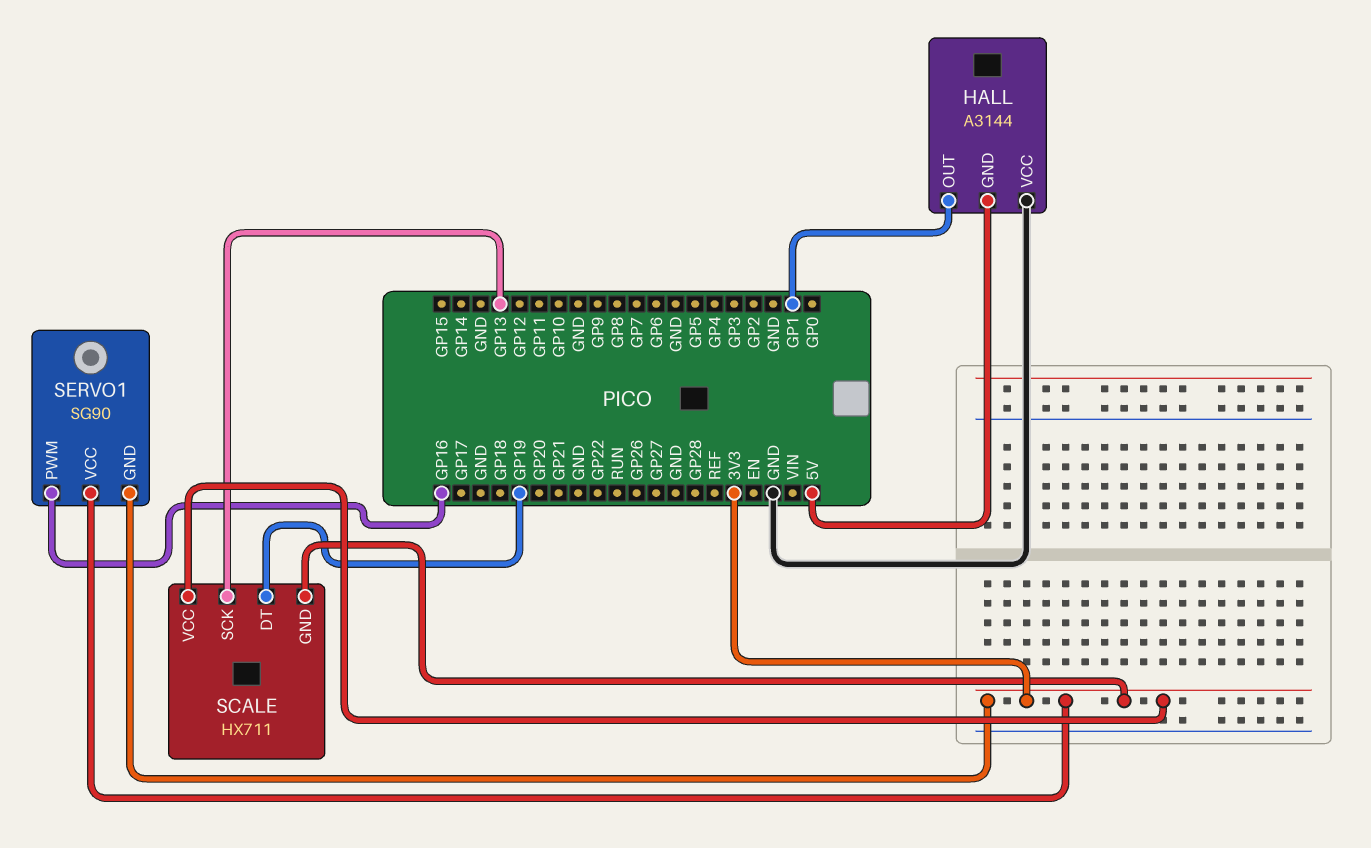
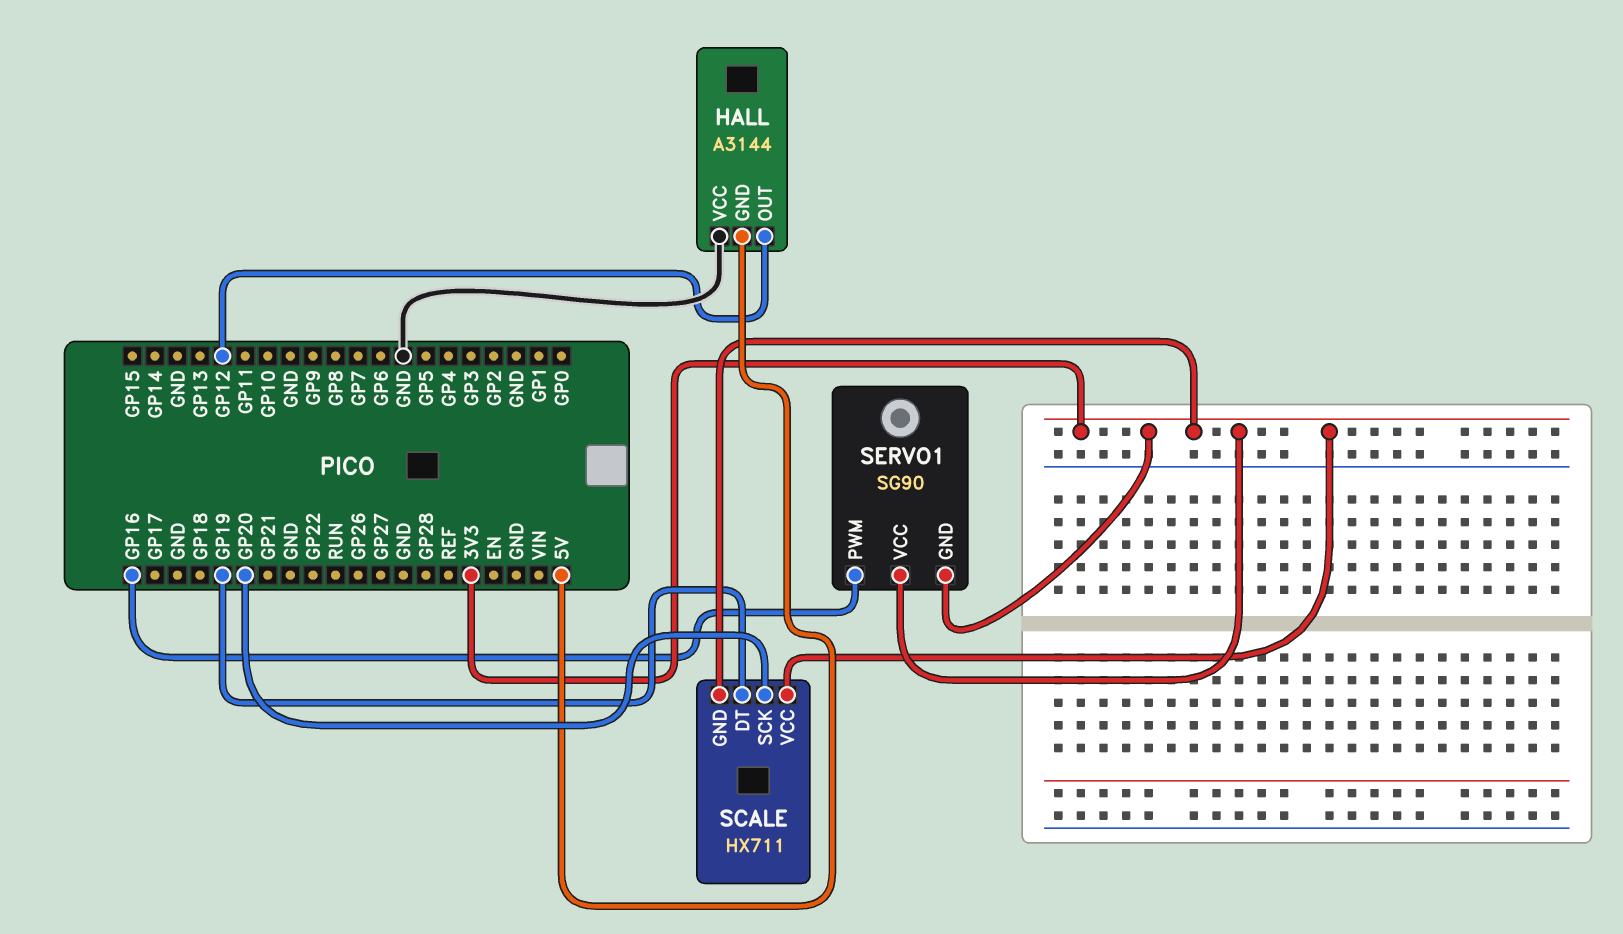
HALL pin OUT: GP1 -> GP12
SCALE pin SCK: GP13 -> GP20

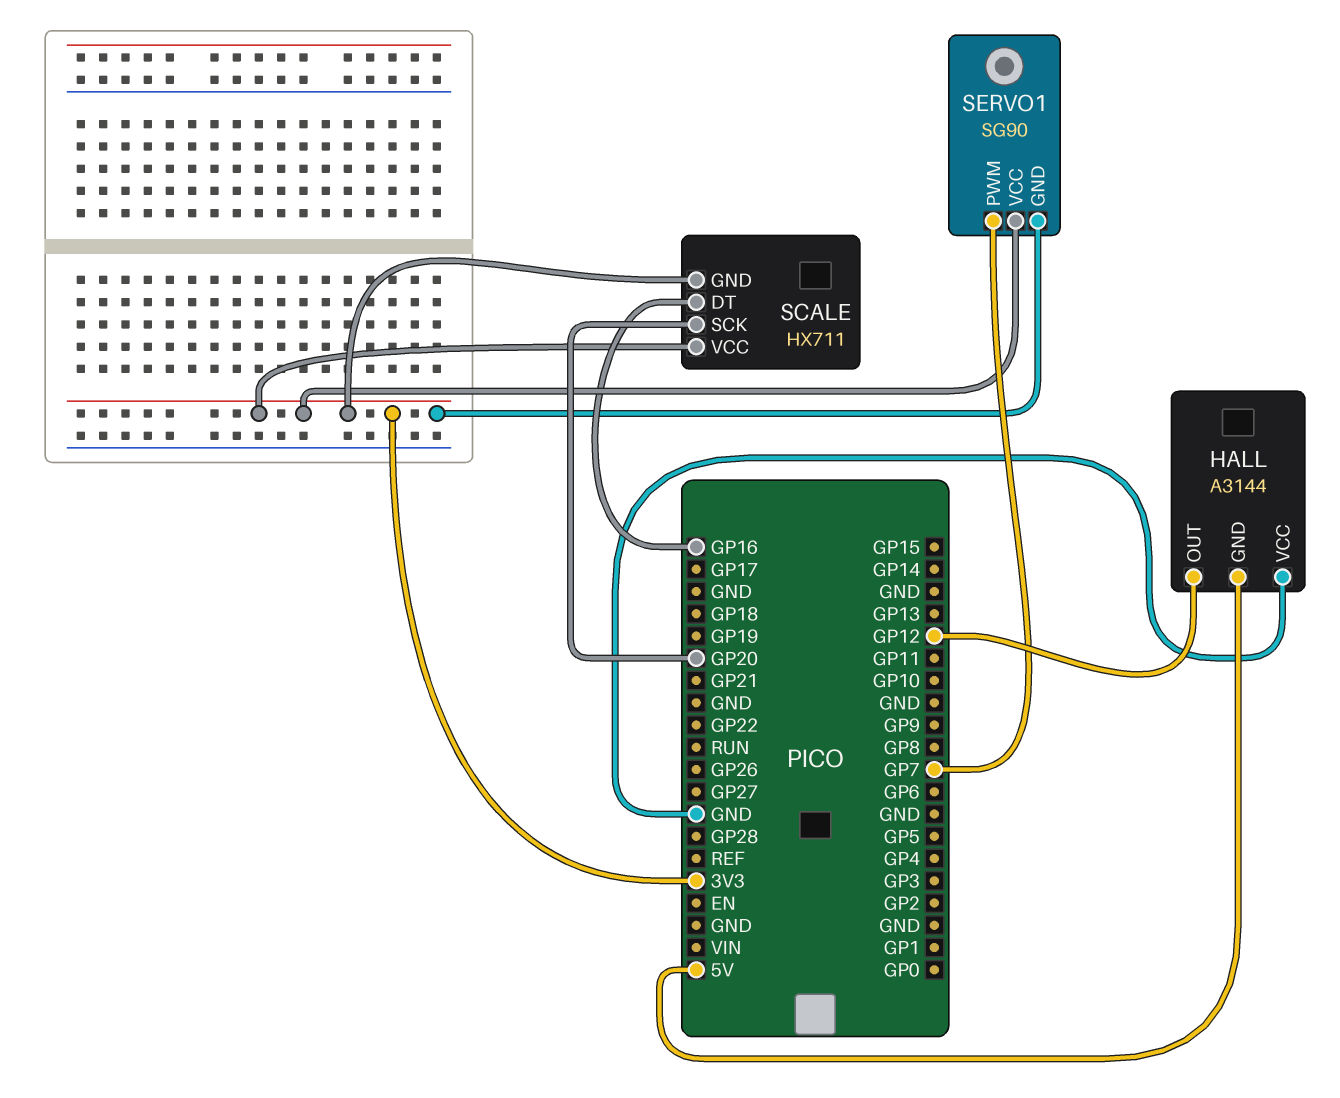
SCALE pin DT: GP19 -> GP16
SERVO1 pin PWM: GP16 -> GP7

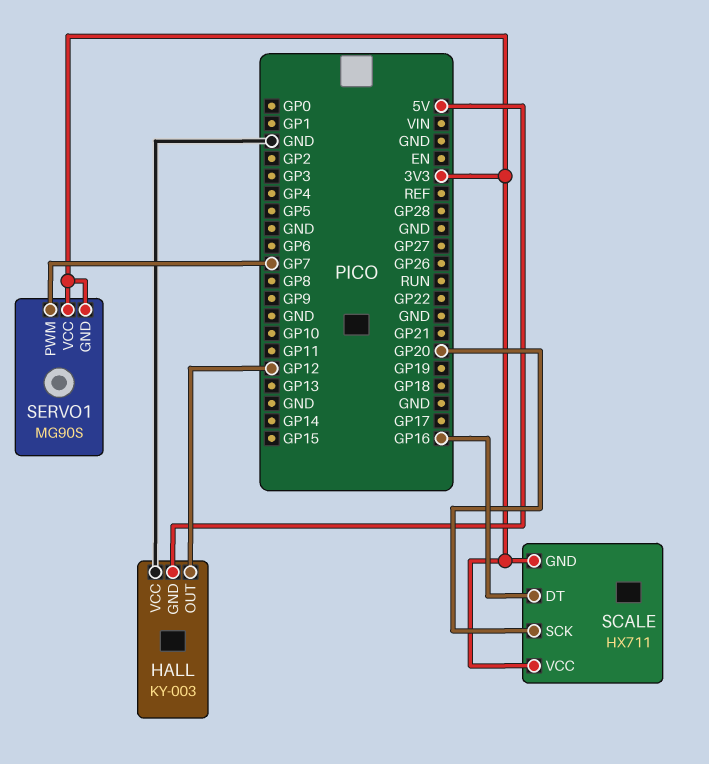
HALL: A3144 -> KY-003
SERVO1: SG90 -> MG90S

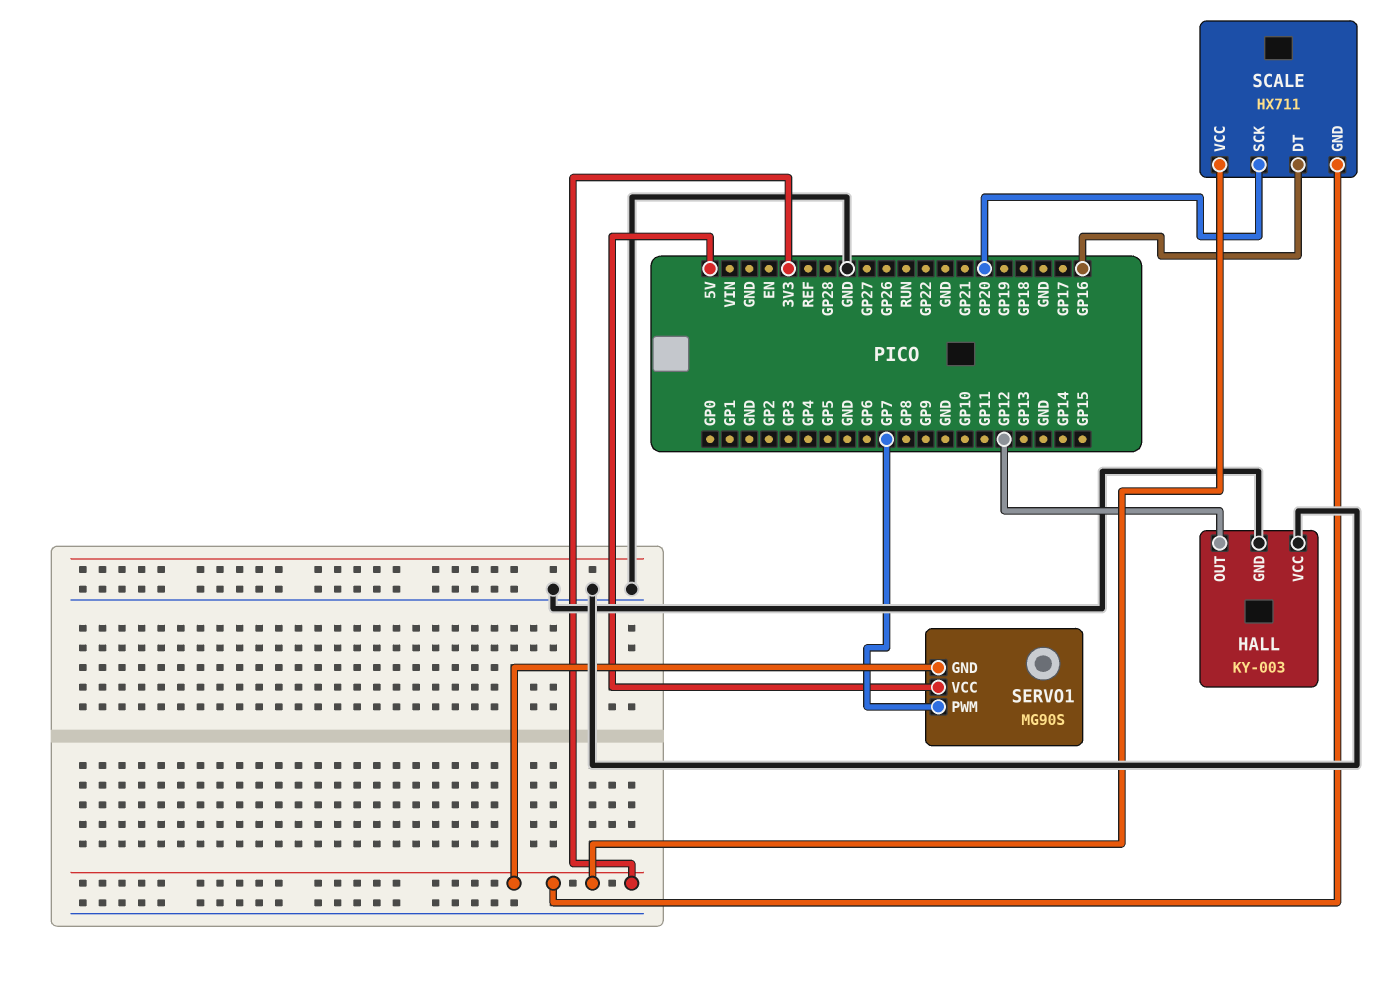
HALL pin GND: 5V -> GND
SERVO1 pin VCC: 3V3 -> 5V

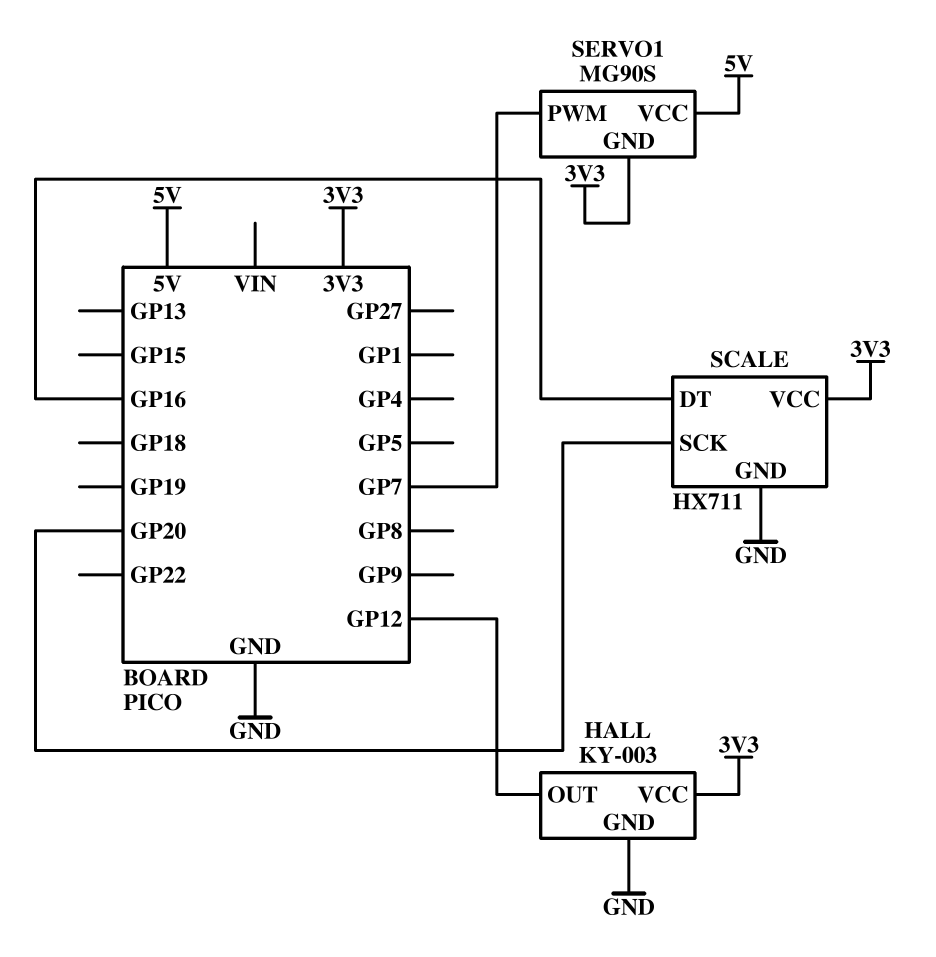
HALL pin VCC: GND -> 3V3
SCALE pin GND: 3V3 -> GND

